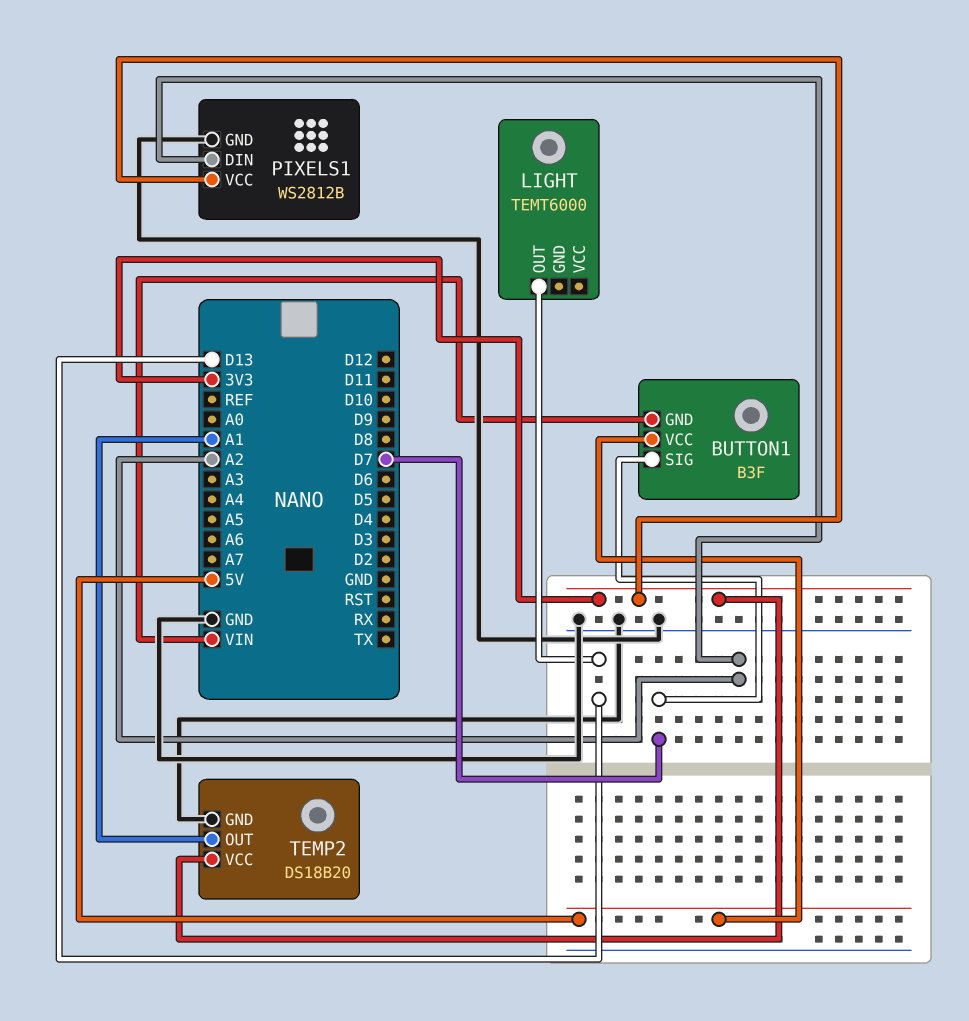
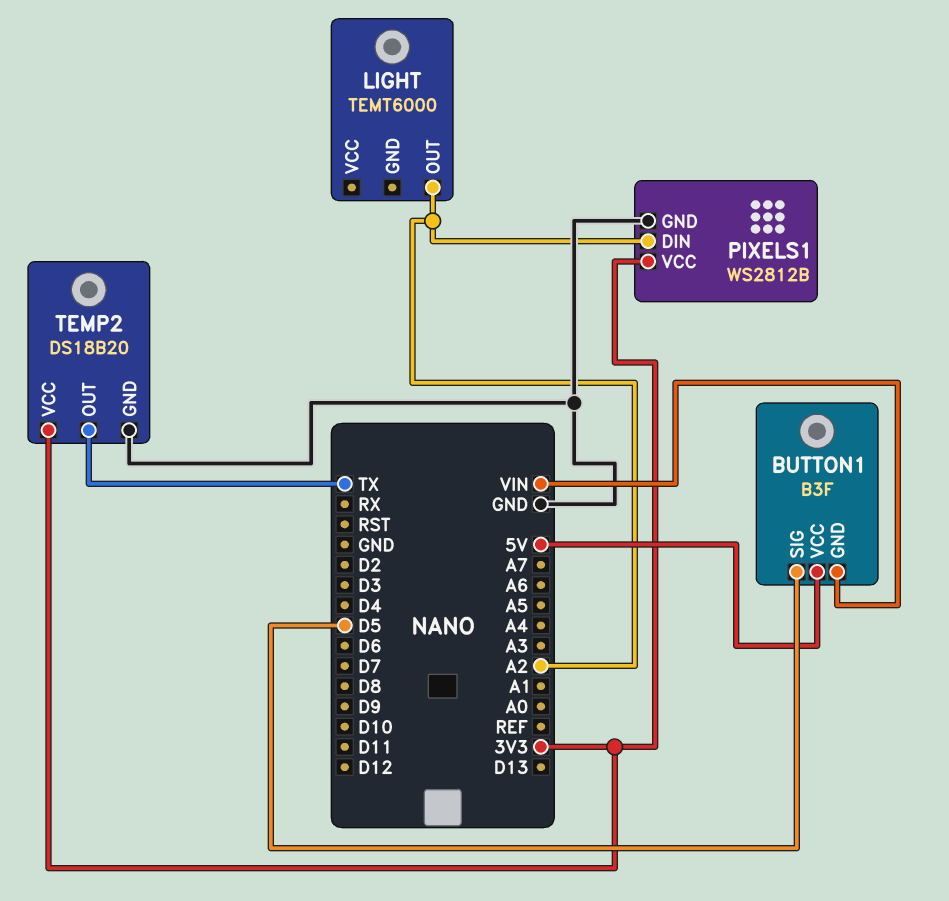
BUTTON1 pin SIG: D7 -> D5
LIGHT pin OUT: D13 -> A2
TEMP2 pin OUT: A1 -> TX

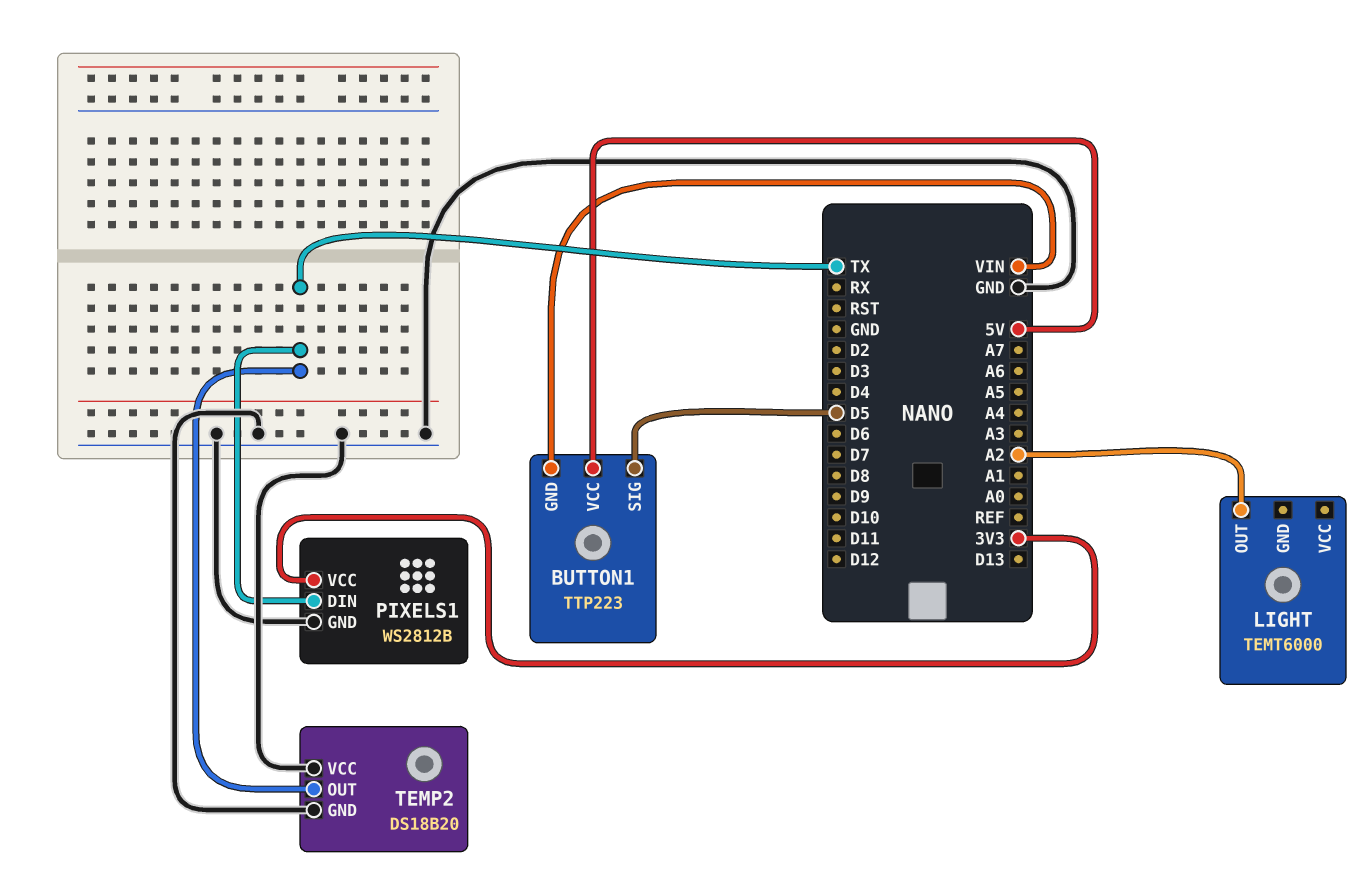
BUTTON1: B3F -> TTP223
PIXELS1 pin DIN: A2 -> TX
TEMP2 pin VCC: 3V3 -> GND

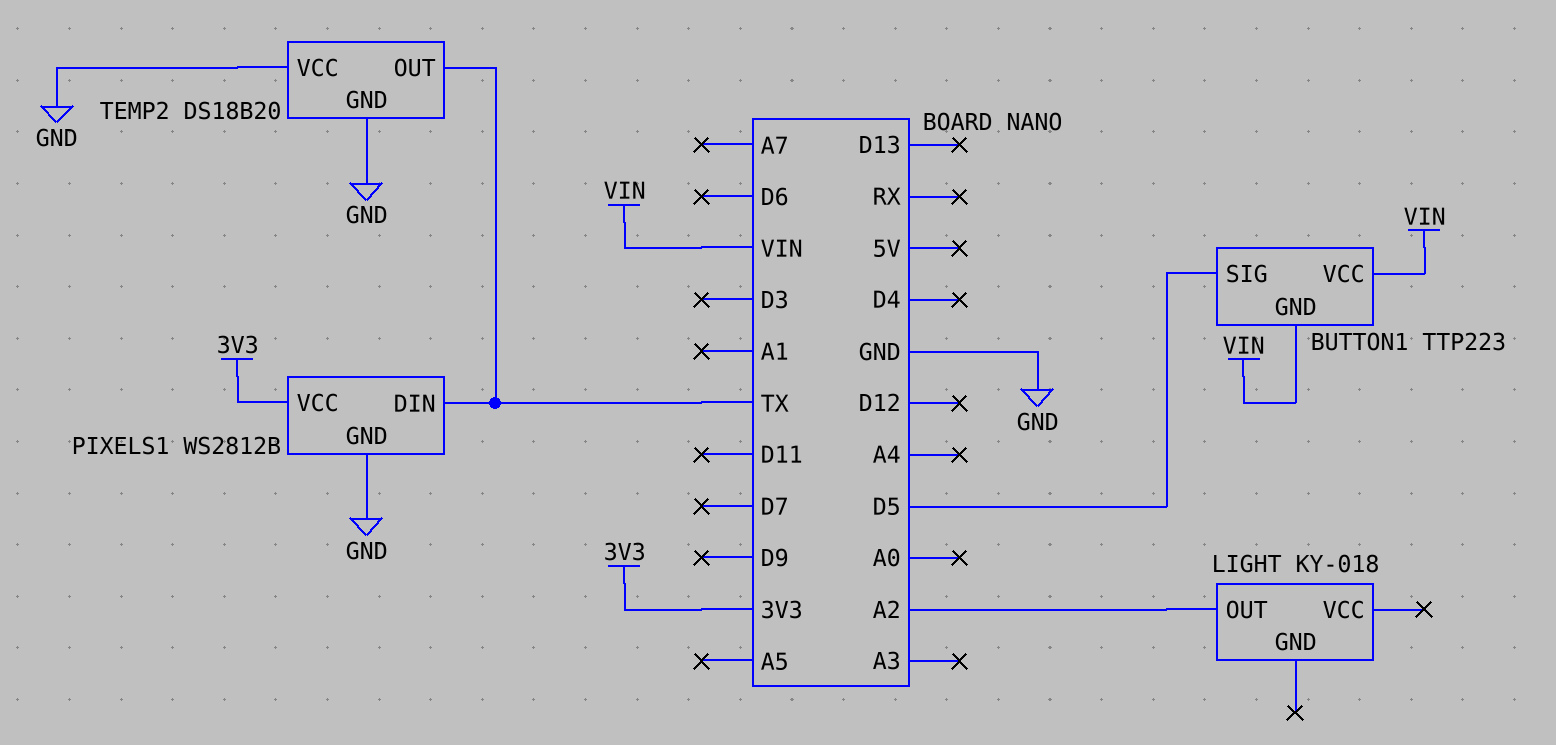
BUTTON1 pin VCC: 5V -> VIN
LIGHT: TEMT6000 -> KY-018

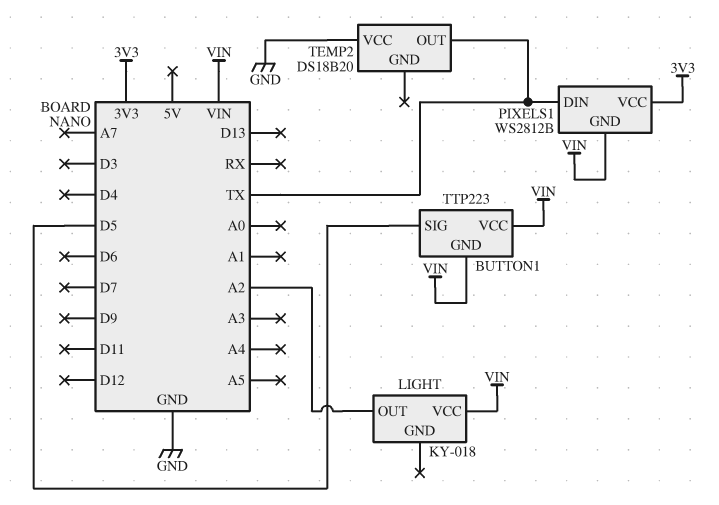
LIGHT pin VCC: none -> VIN
PIXELS1 pin GND: GND -> VIN
TEMP2 pin GND: GND -> none

